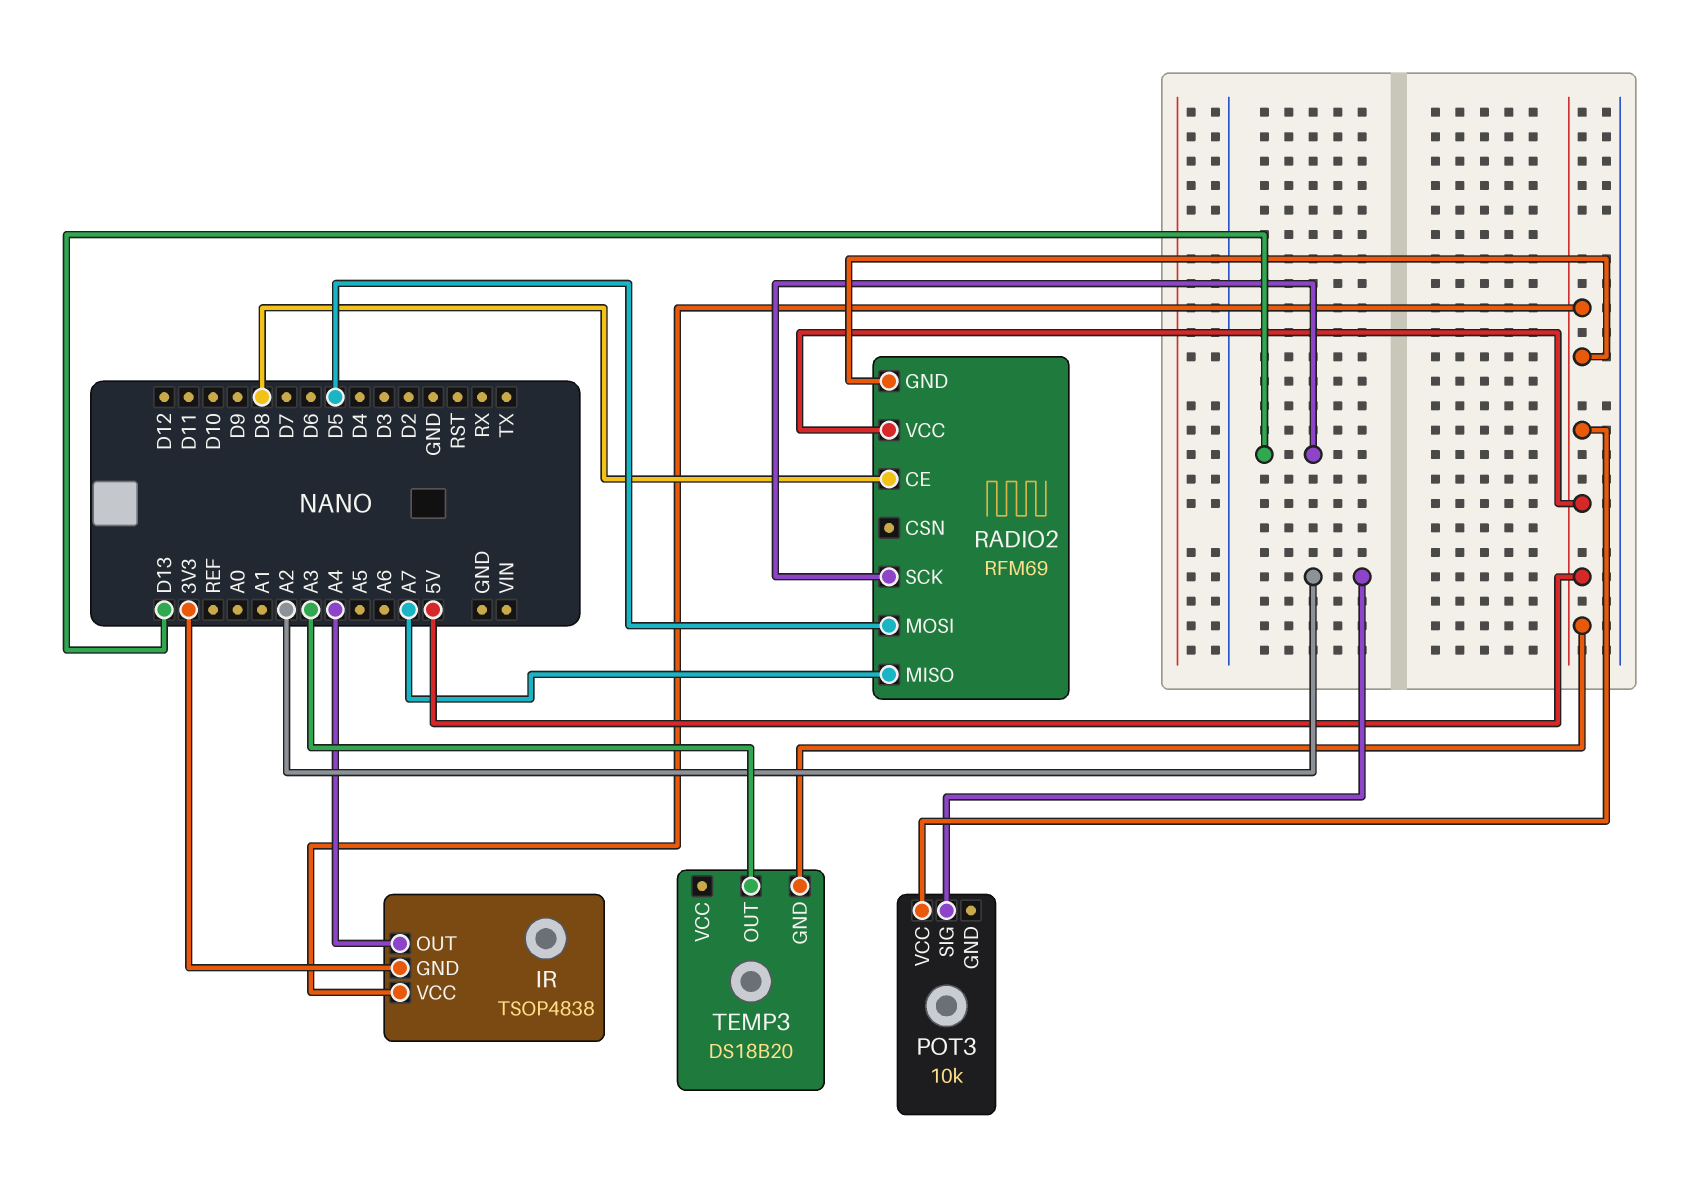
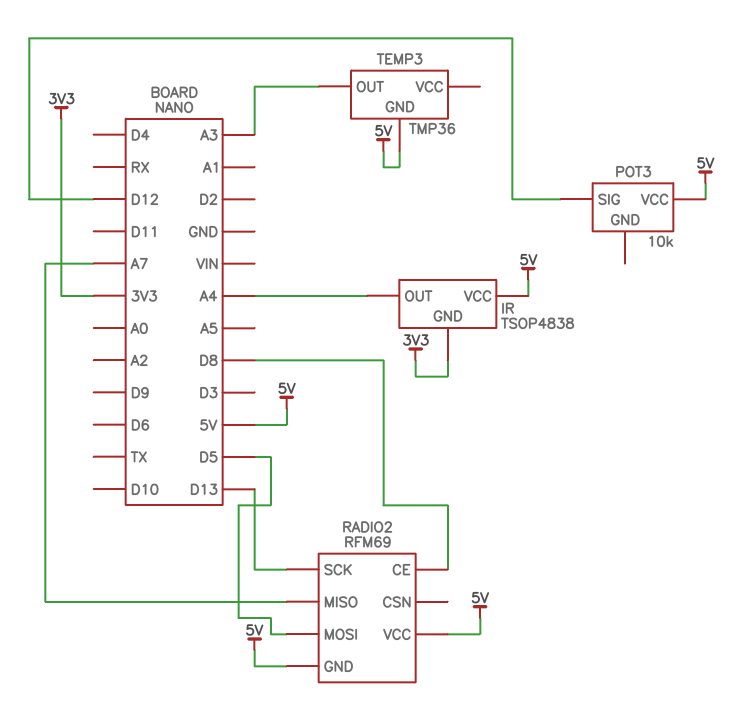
POT3 pin SIG: A2 -> D12
TEMP3: DS18B20 -> TMP36

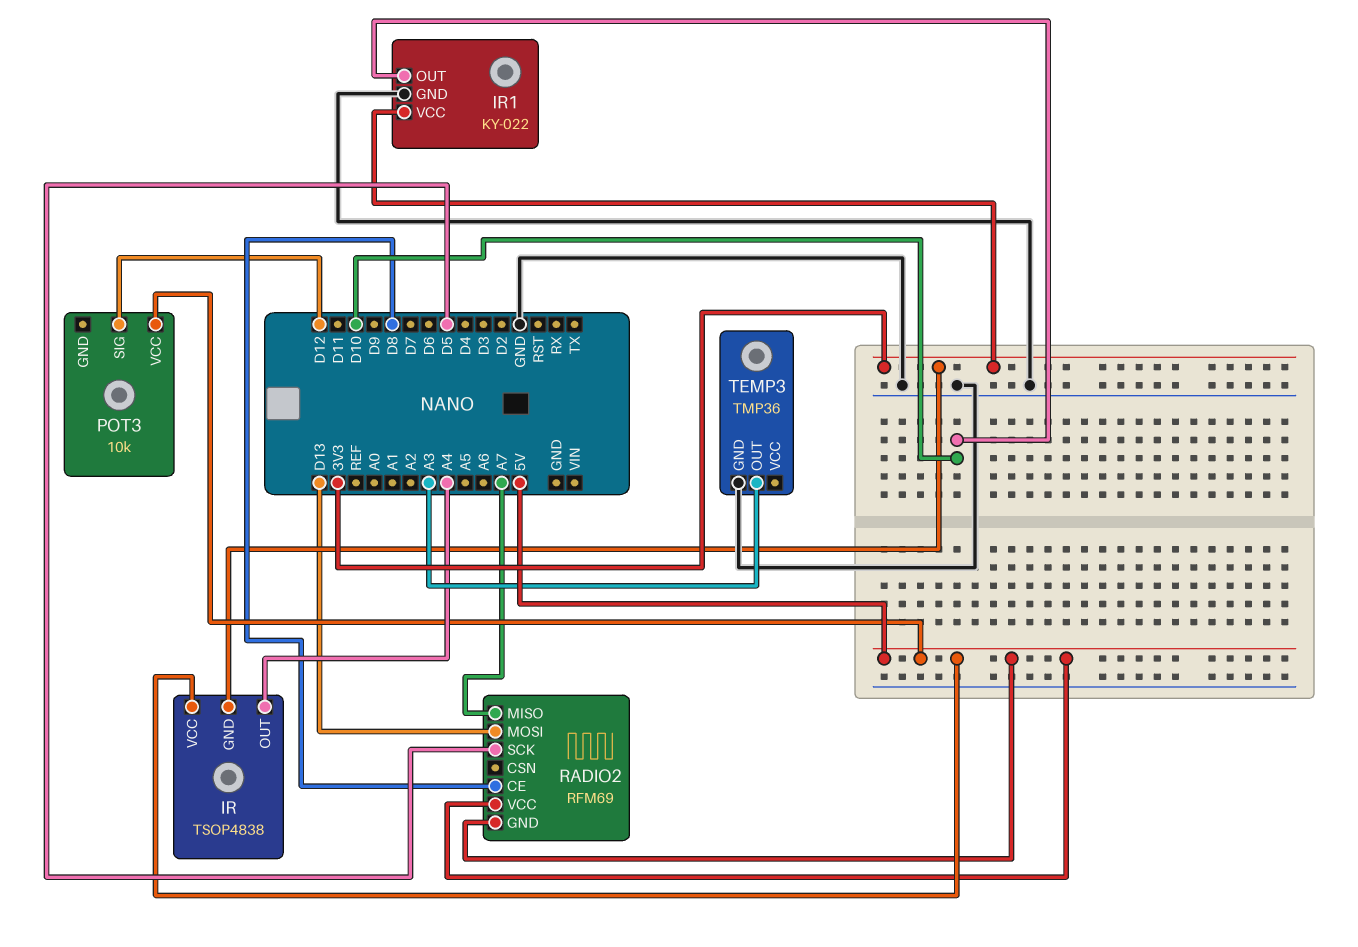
IR1: none -> KY-022
IR1 pin GND: none -> GND
IR1 pin OUT: none -> D10
IR1 pin VCC: none -> 3V3
RADIO2 pin MOSI: D5 -> D13
RADIO2 pin SCK: D13 -> D5
TEMP3 pin GND: 5V -> GND

